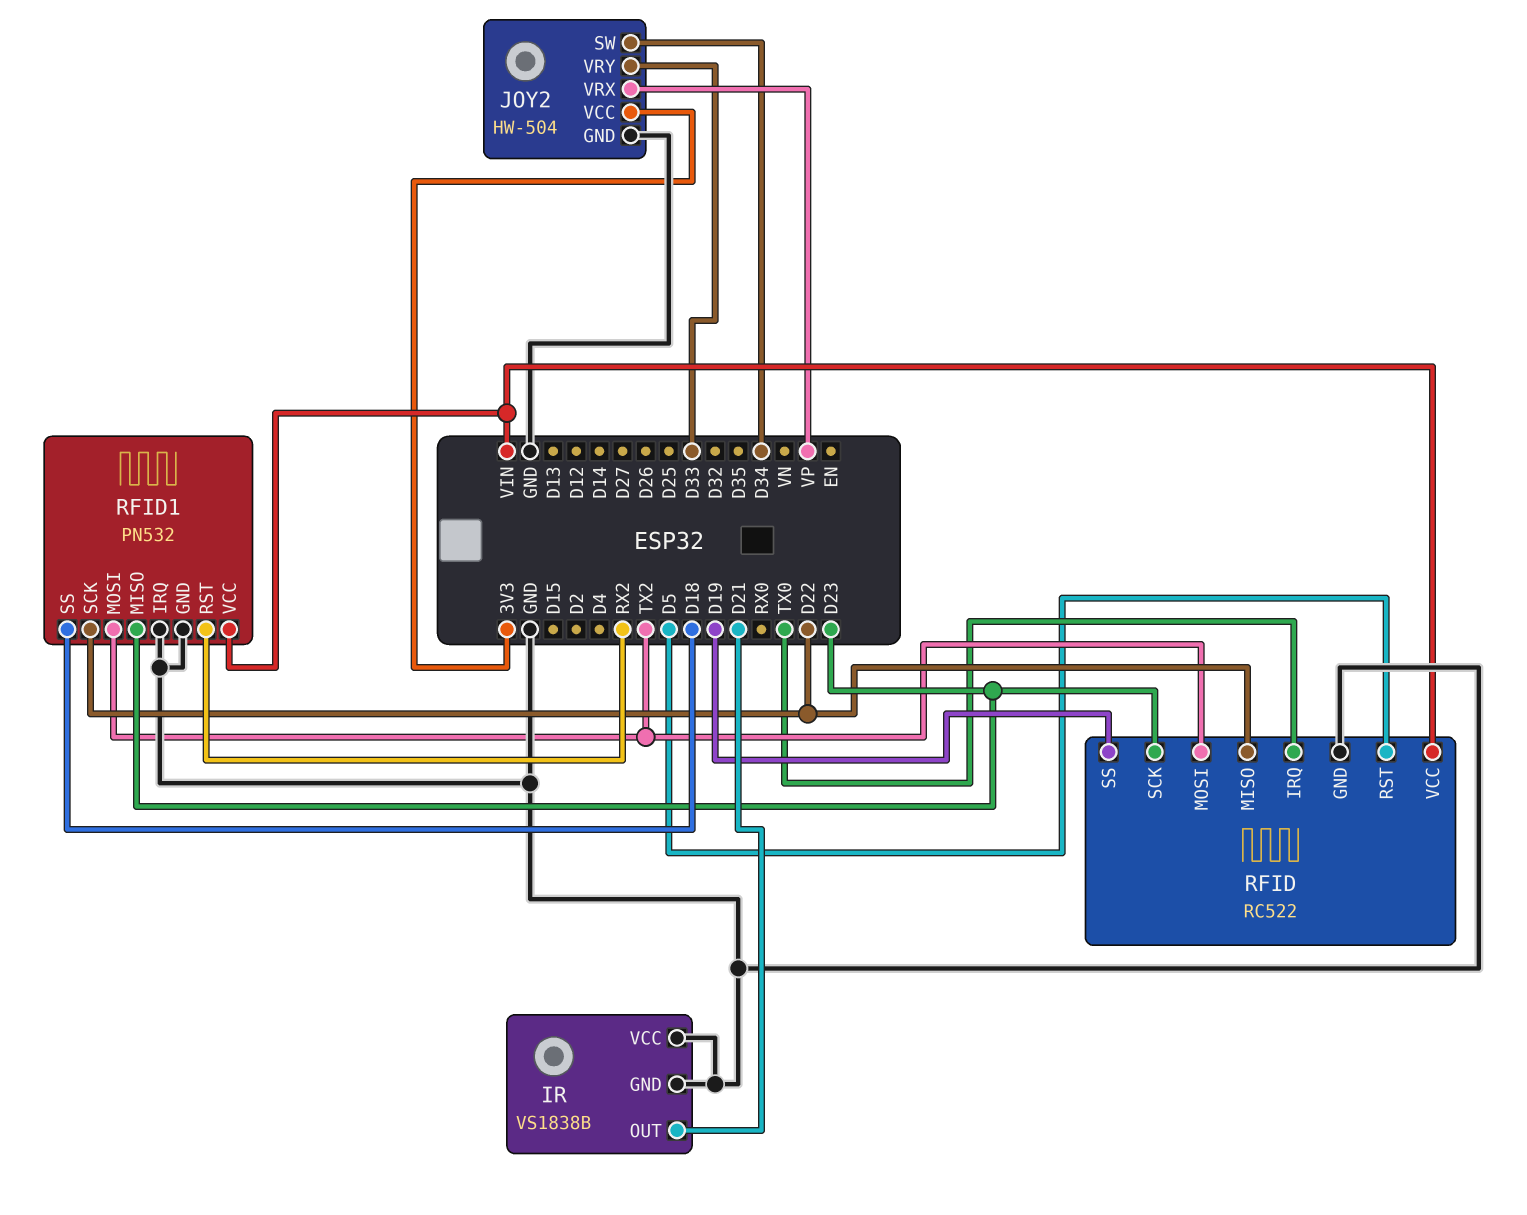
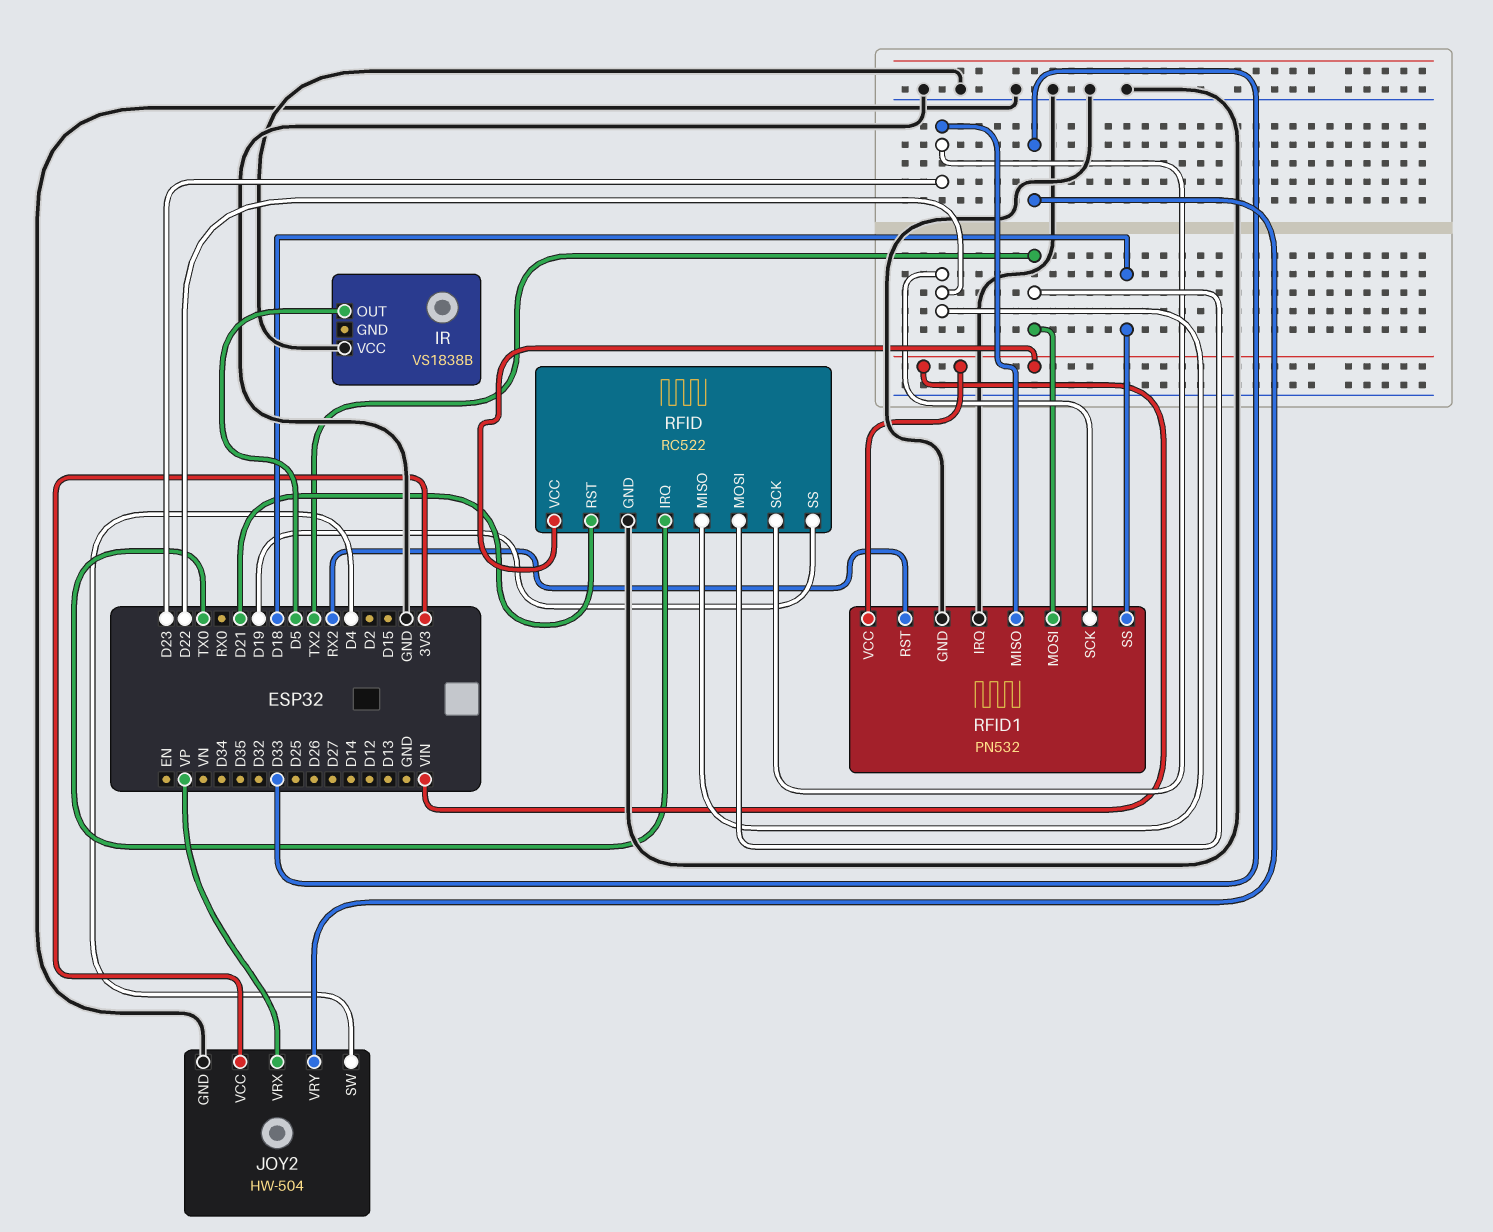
IR pin GND: GND -> none
IR pin OUT: D21 -> D5
JOY2 pin SW: D34 -> D4
RFID pin RST: D5 -> D21

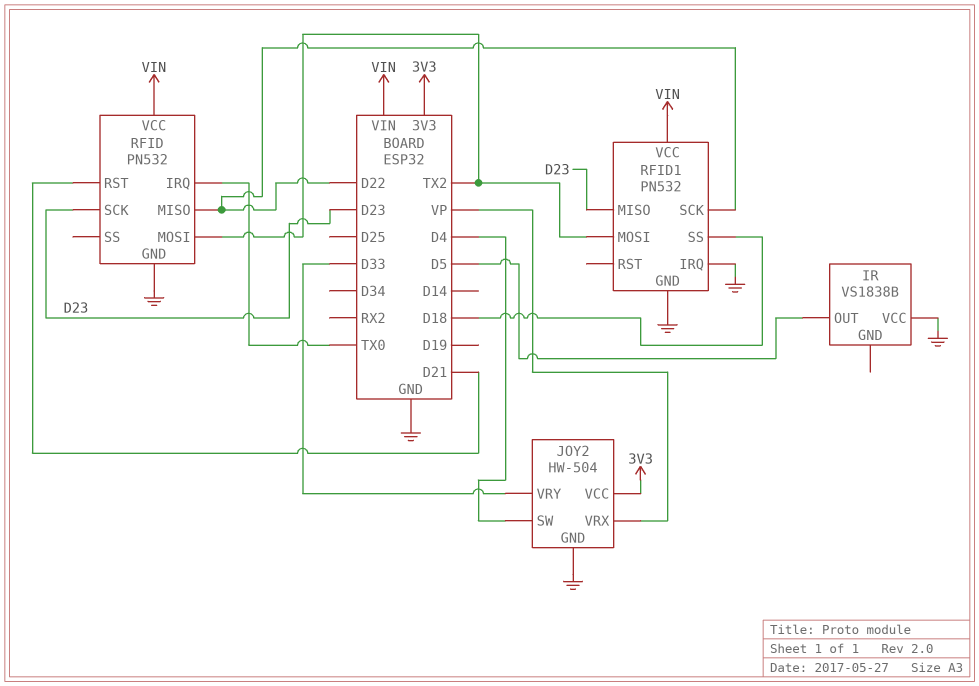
RFID: RC522 -> PN532
RFID pin SS: D19 -> none
RFID1 pin RST: RX2 -> none

